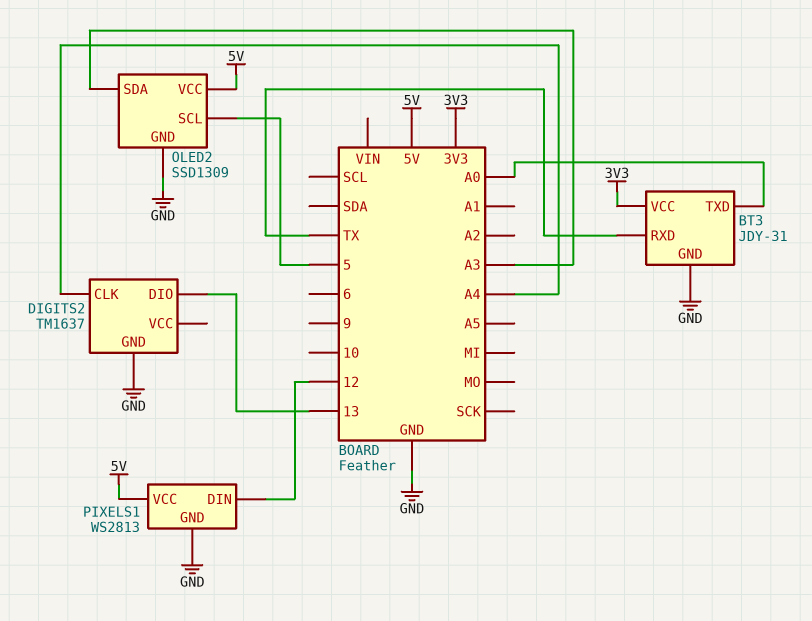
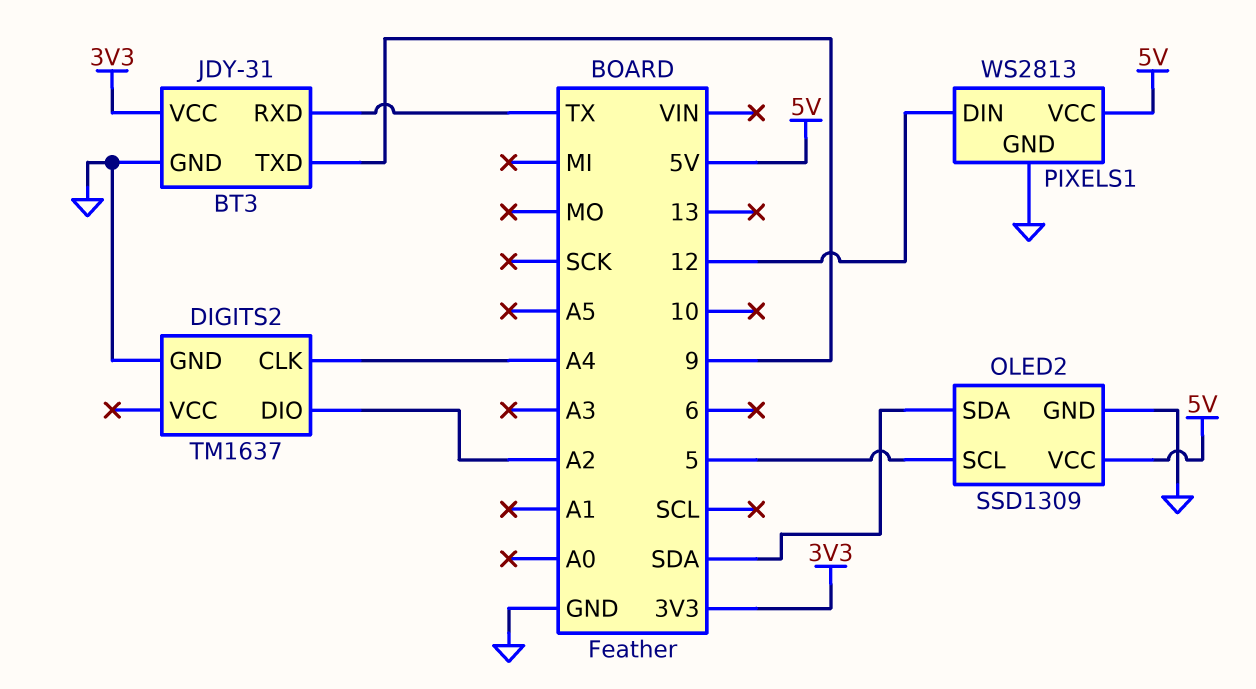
BT3 pin TXD: A0 -> 9
DIGITS2 pin DIO: 13 -> A2
OLED2 pin SDA: A3 -> SDA

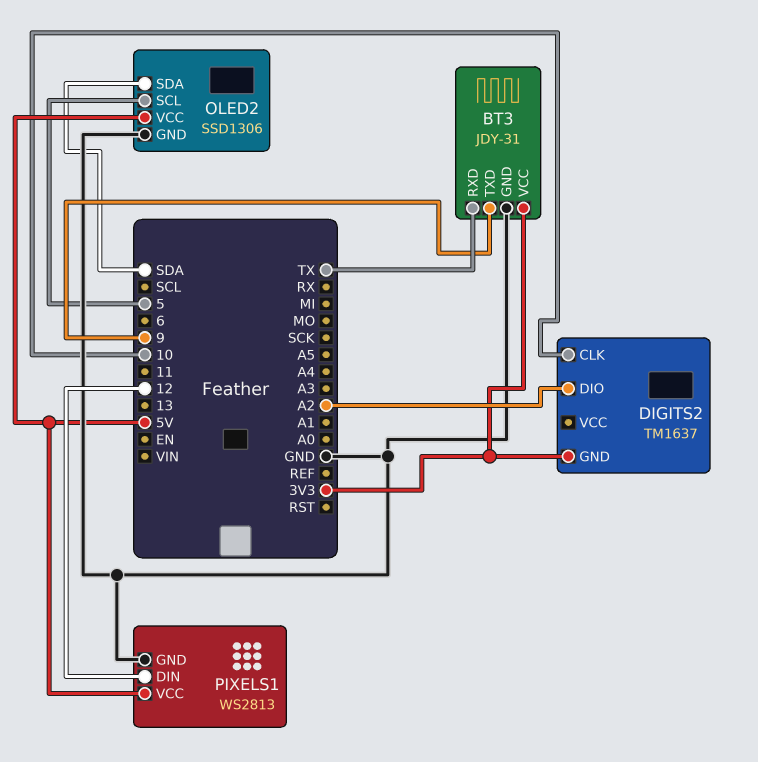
DIGITS2 pin CLK: A4 -> 10
DIGITS2 pin GND: GND -> 3V3
OLED2: SSD1309 -> SSD1306

